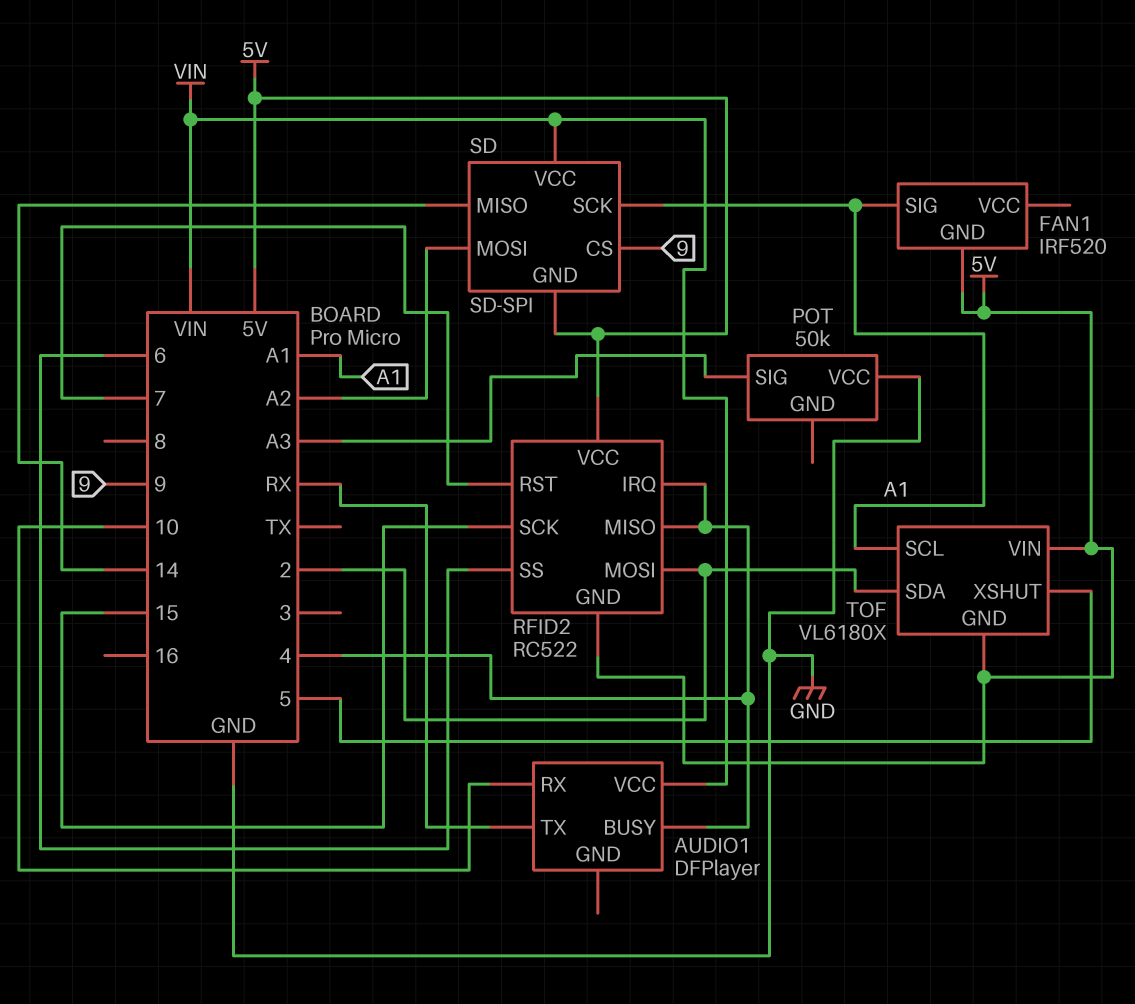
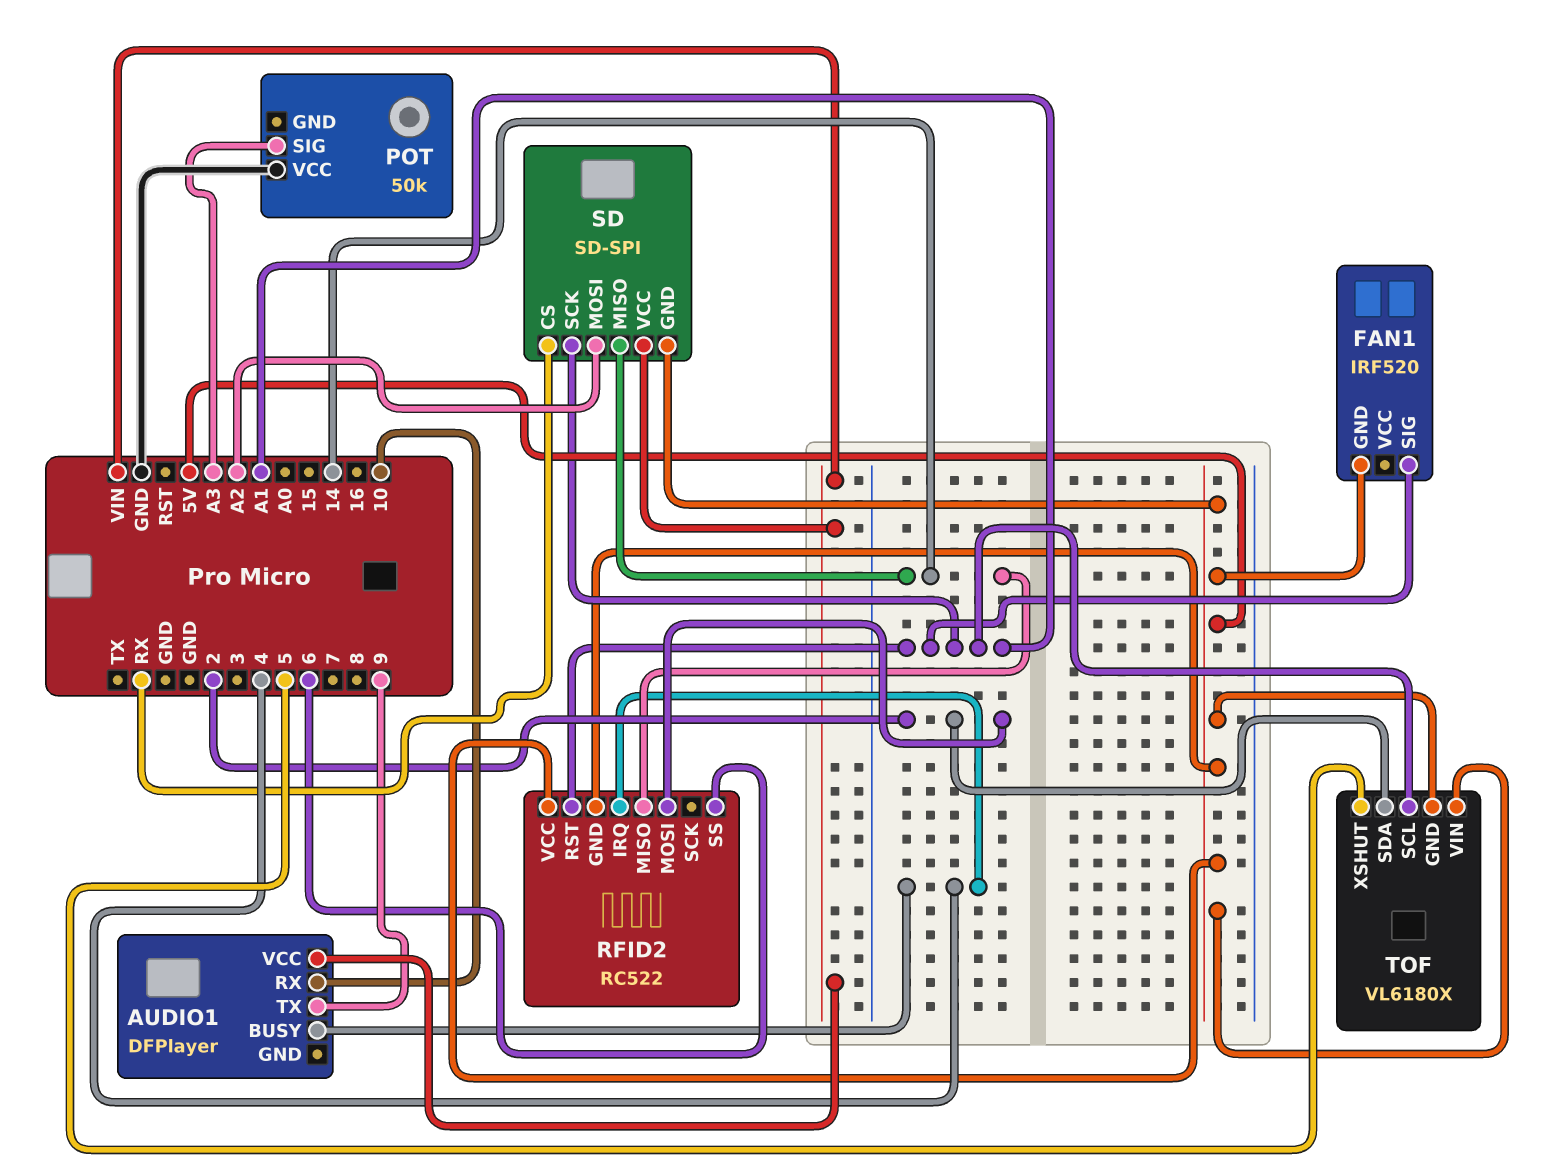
AUDIO1 pin TX: RX -> 9
RFID2 pin MISO: 4 -> 14
RFID2 pin RST: 7 -> A1
RFID2 pin SCK: 15 -> none
SD pin CS: 9 -> RX

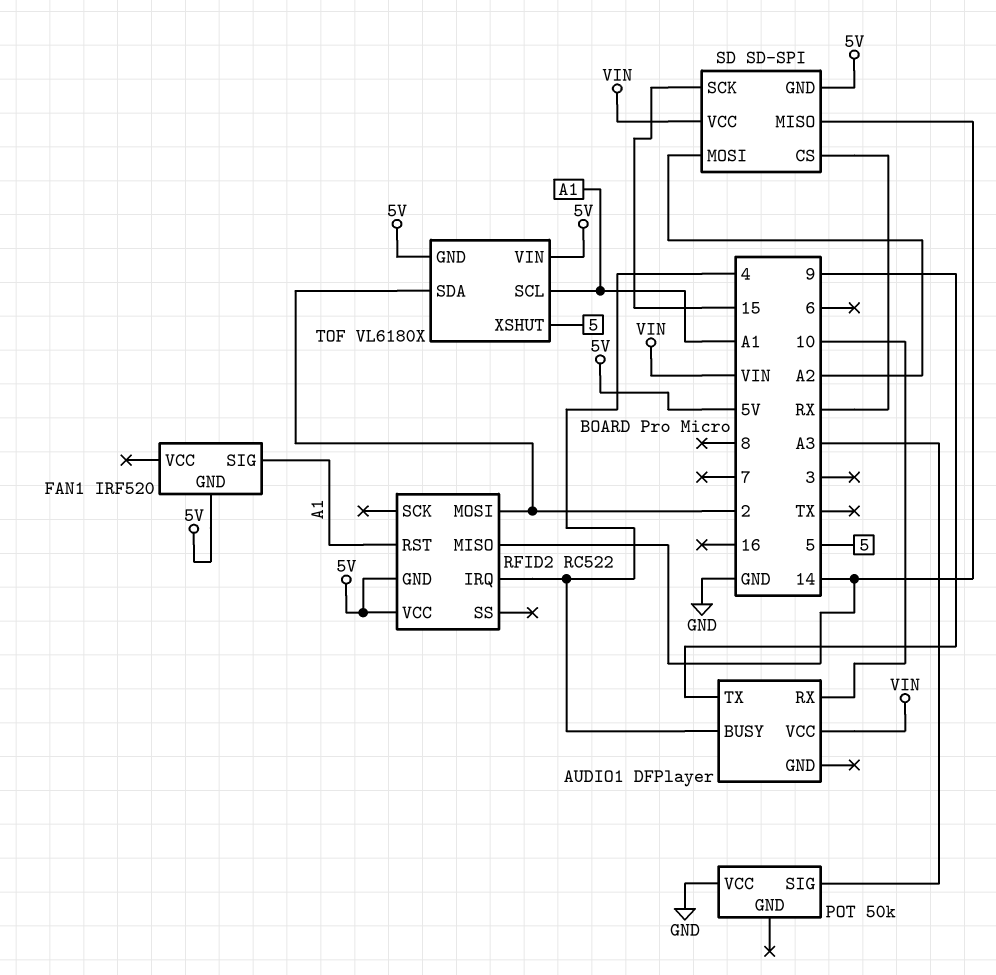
RFID2 pin SS: 6 -> none
SD pin SCK: A1 -> 15

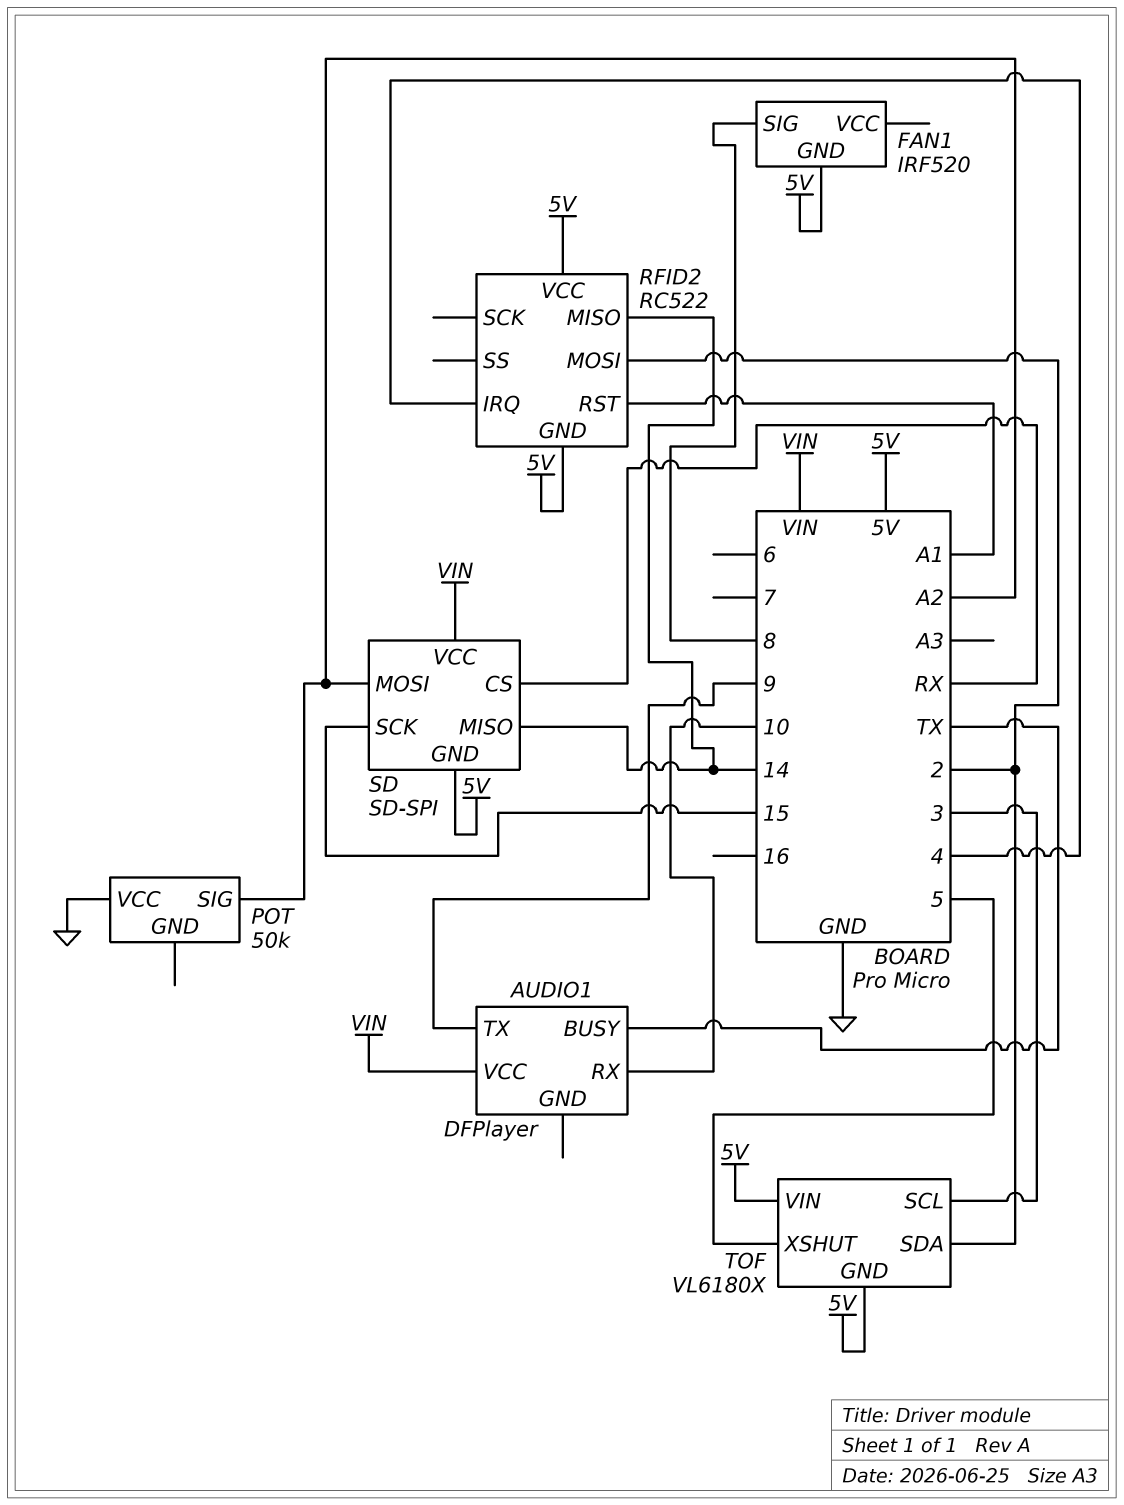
AUDIO1 pin BUSY: 4 -> TX
FAN1 pin SIG: A1 -> 8
POT pin SIG: A3 -> A2
TOF pin SCL: A1 -> 3

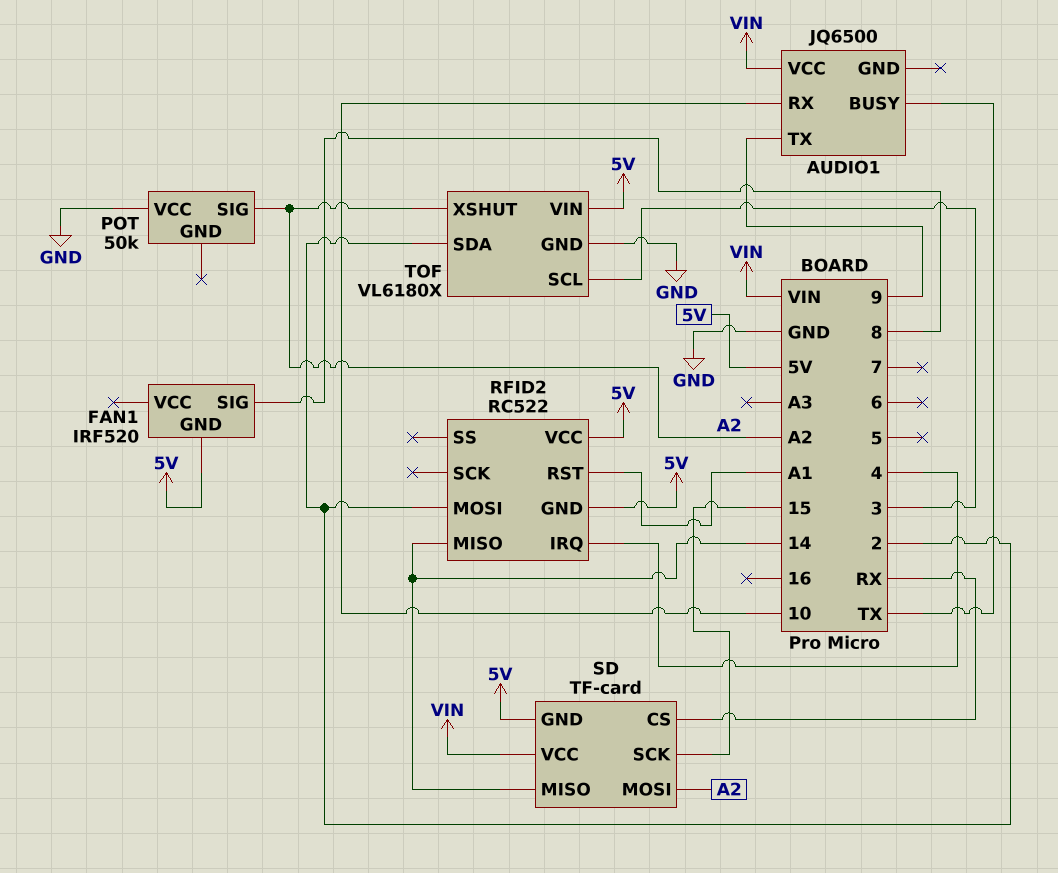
AUDIO1: DFPlayer -> JQ6500
SD: SD-SPI -> TF-card
TOF pin GND: 5V -> GND
TOF pin XSHUT: 5 -> A2

